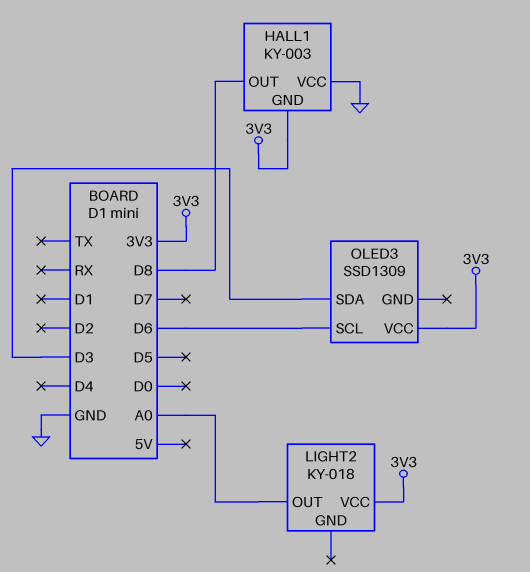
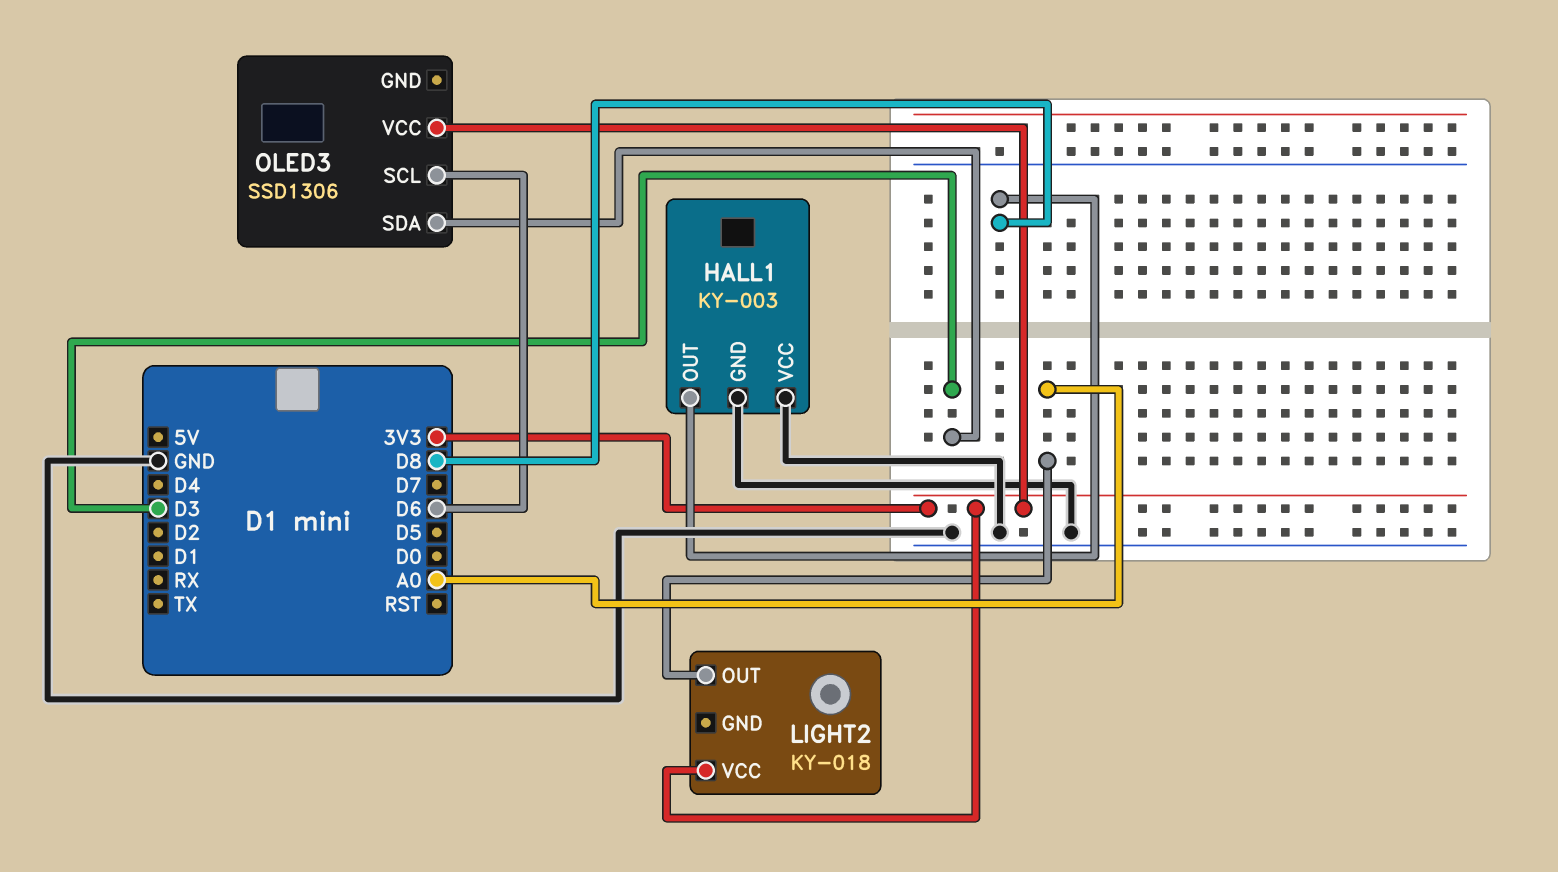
HALL1 pin GND: 3V3 -> GND
OLED3: SSD1309 -> SSD1306

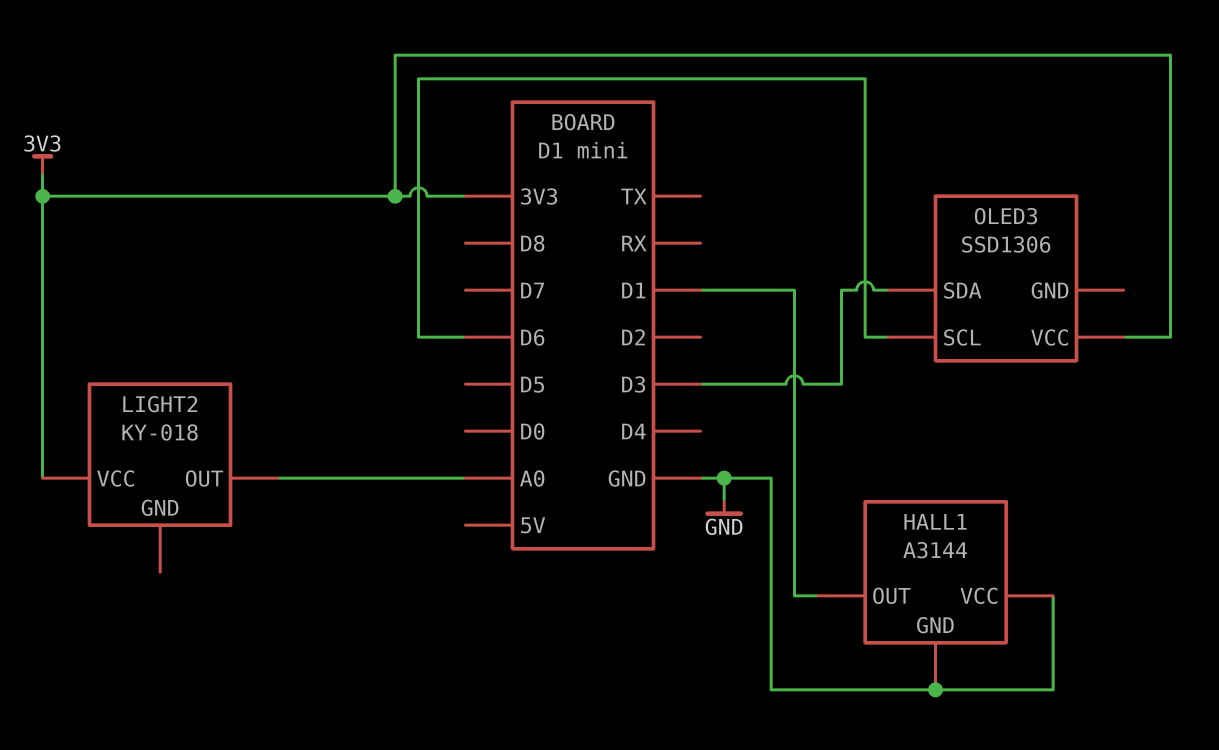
HALL1: KY-003 -> A3144
HALL1 pin OUT: D8 -> D1

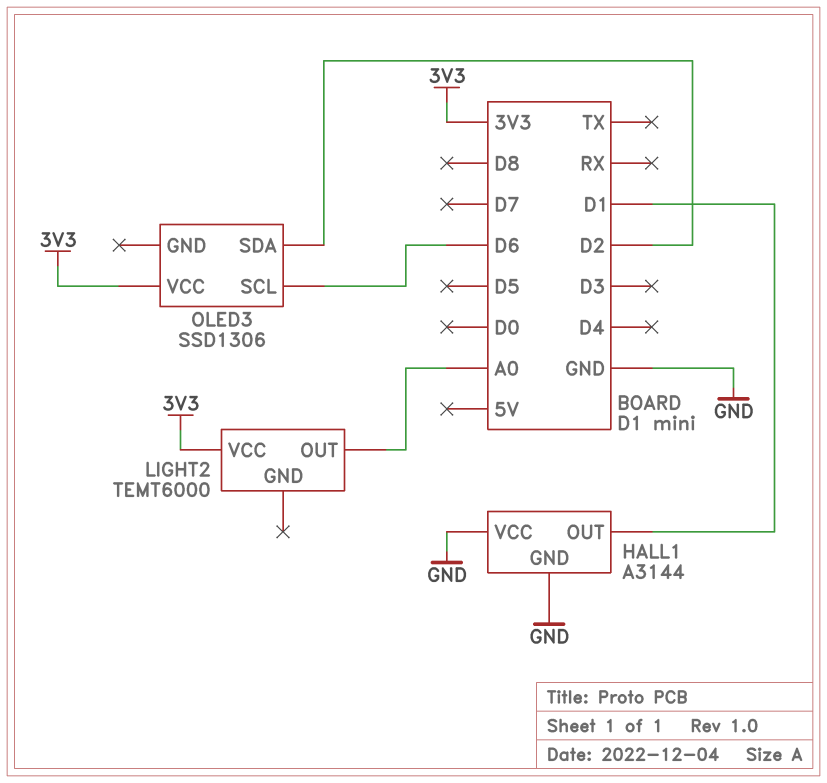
LIGHT2: KY-018 -> TEMT6000
OLED3 pin SDA: D3 -> D2

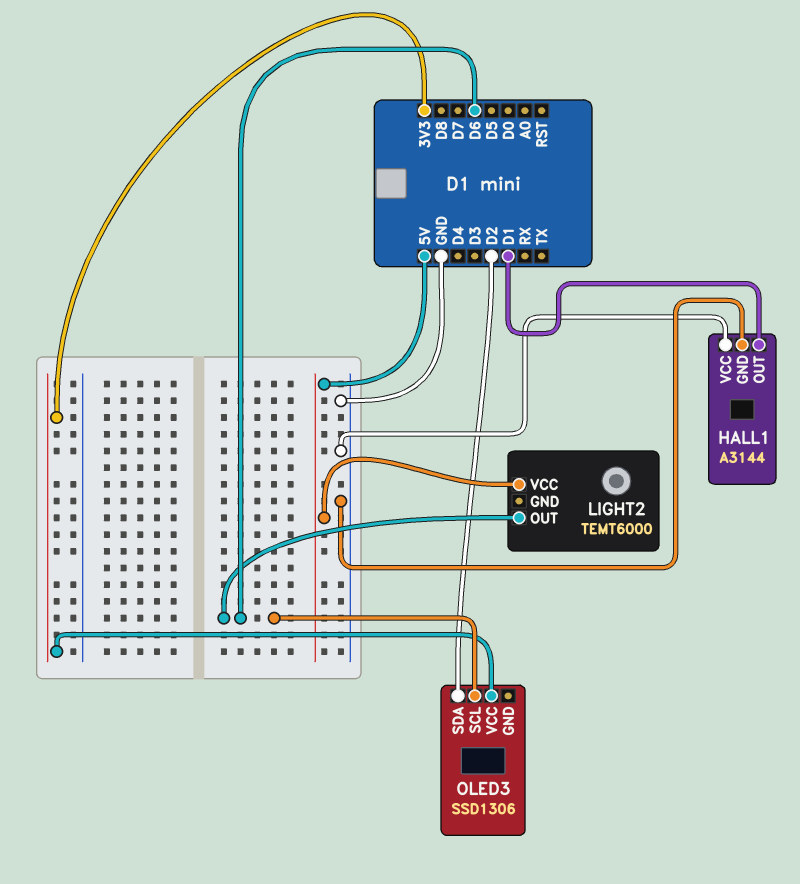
LIGHT2 pin OUT: A0 -> D6
LIGHT2 pin VCC: 3V3 -> 5V

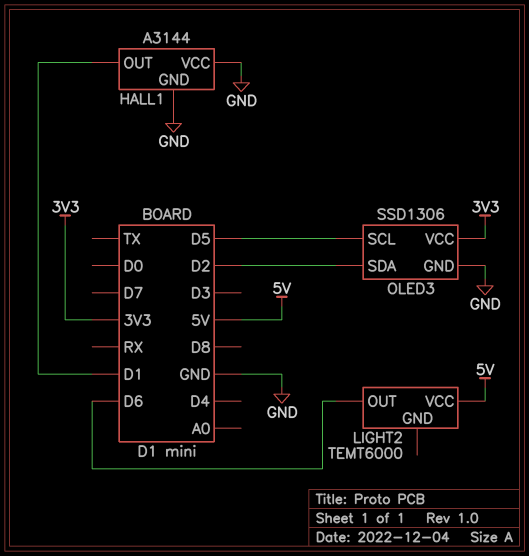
OLED3 pin GND: none -> GND
OLED3 pin SCL: D6 -> D5

